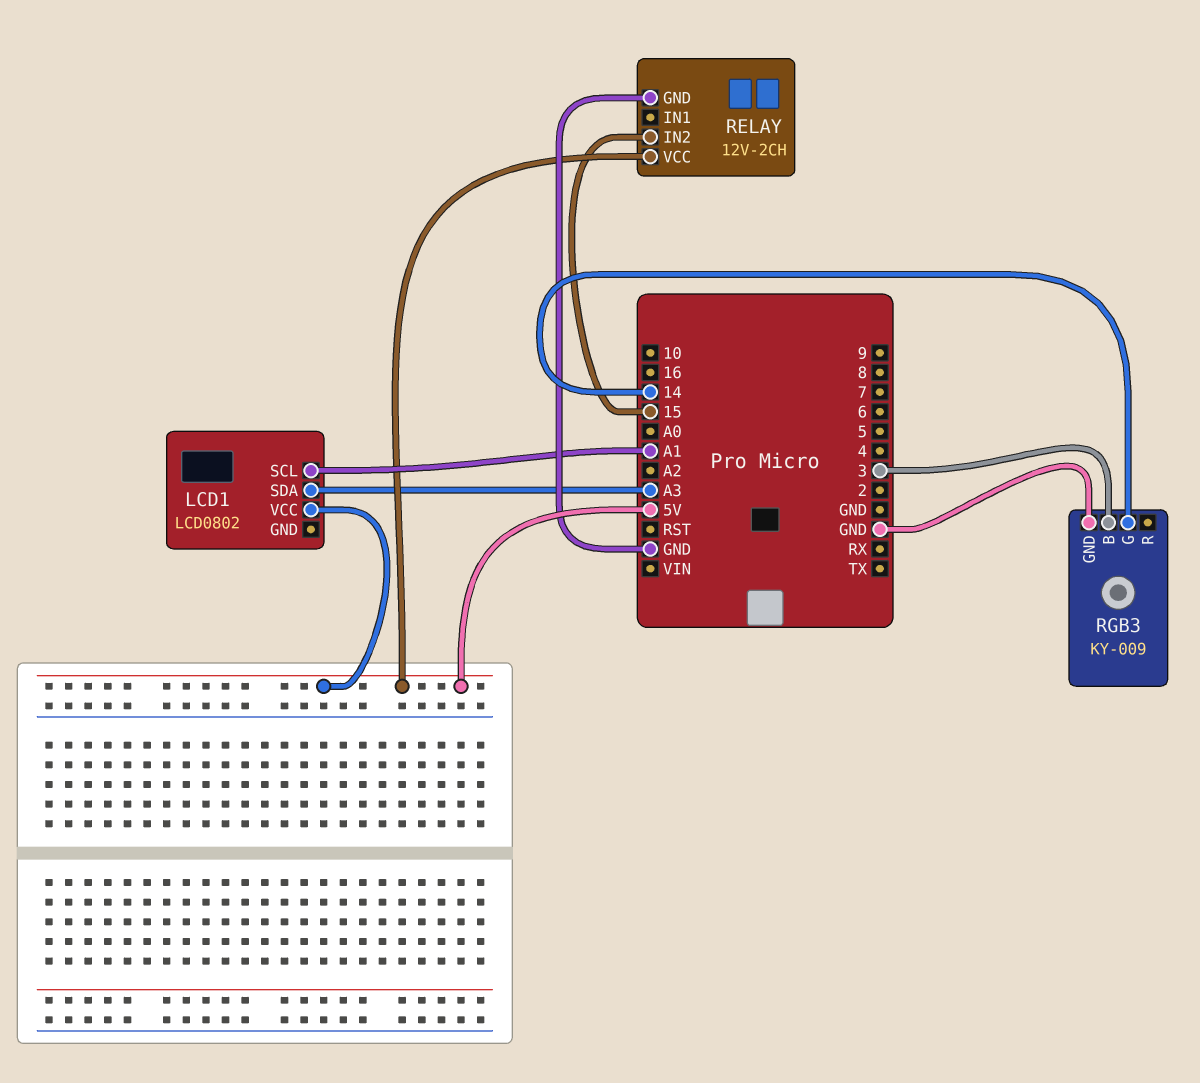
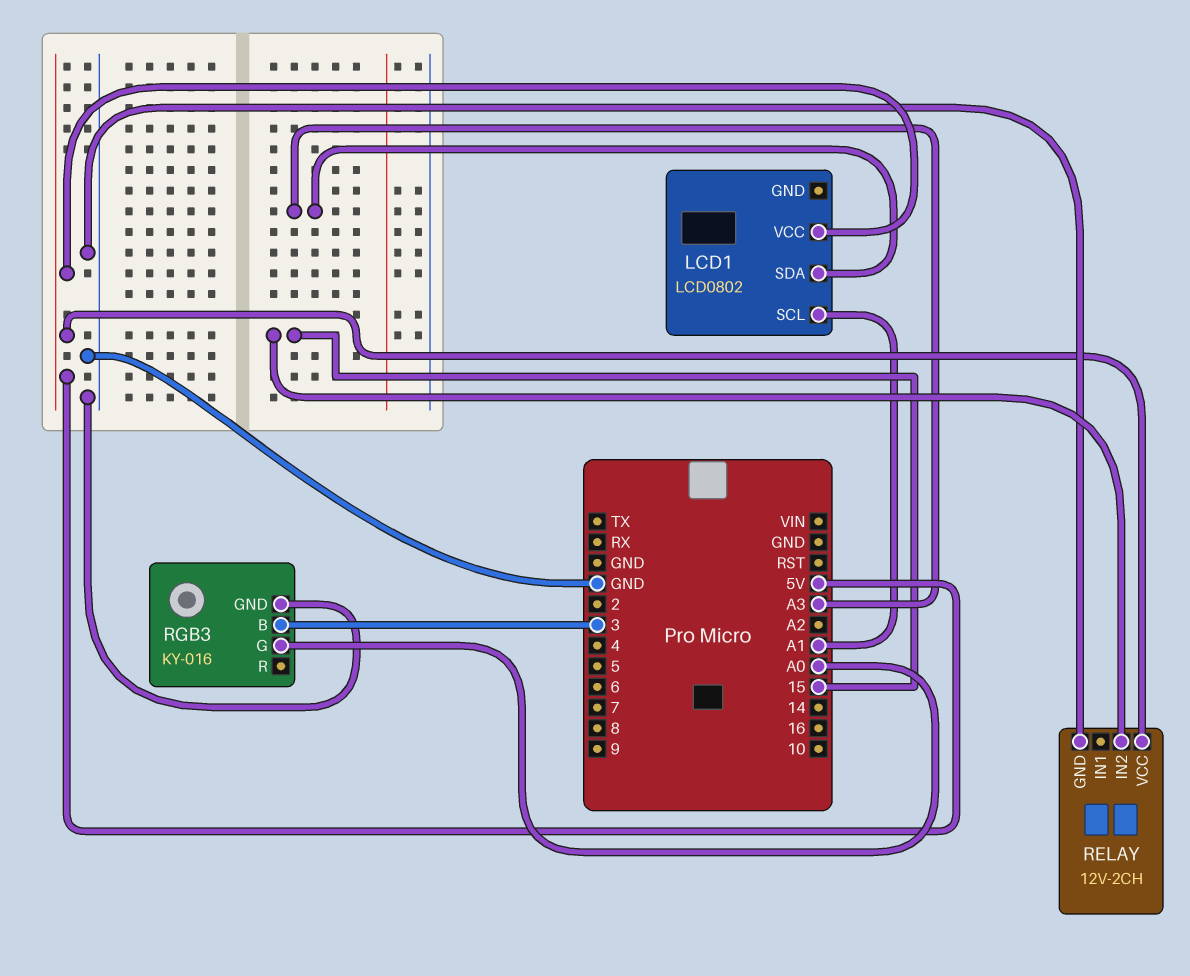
RGB3: KY-009 -> KY-016
RGB3 pin G: 14 -> A0

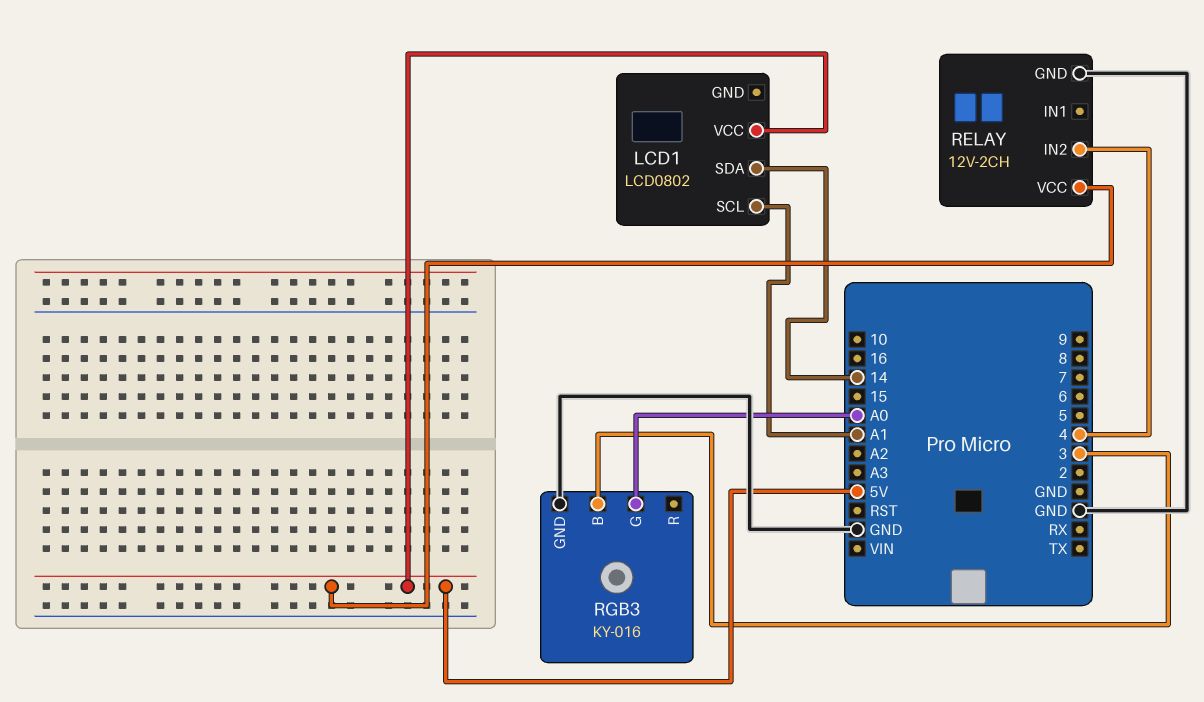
LCD1 pin SDA: A3 -> 14
RELAY pin IN2: 15 -> 4

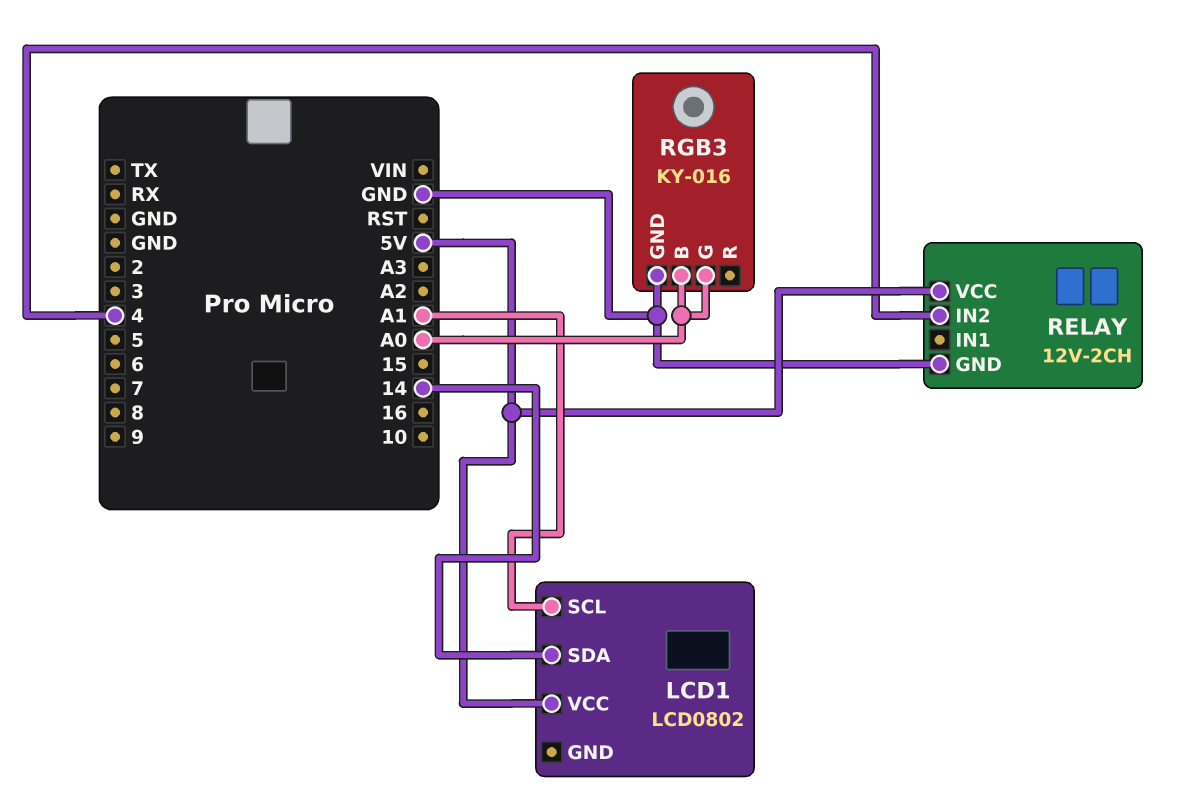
RGB3 pin B: 3 -> A0

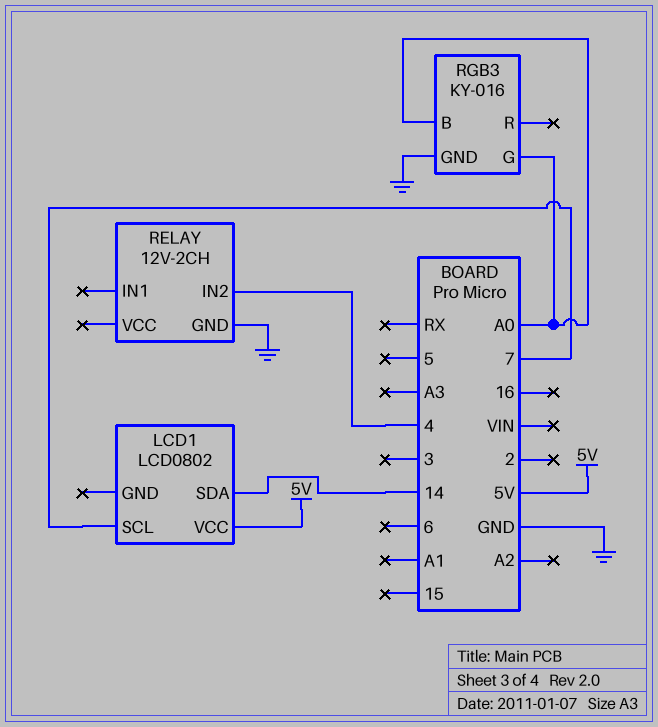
LCD1 pin SCL: A1 -> 7
RELAY pin VCC: 5V -> none

